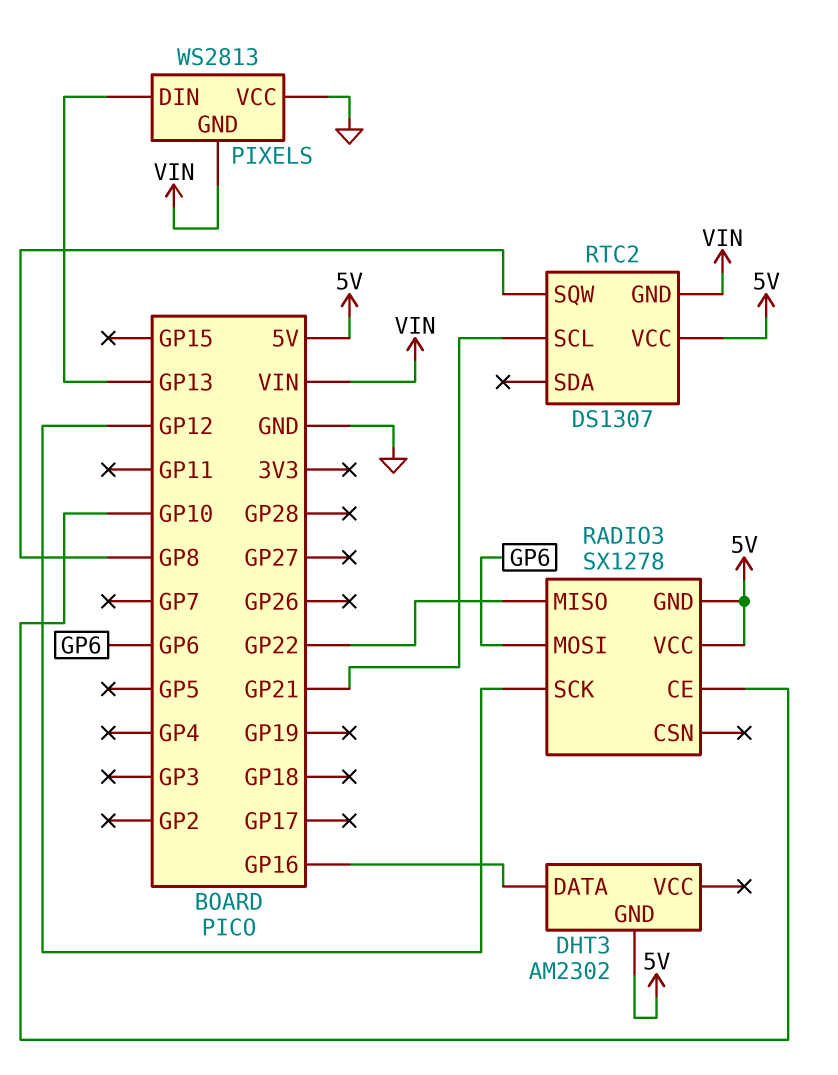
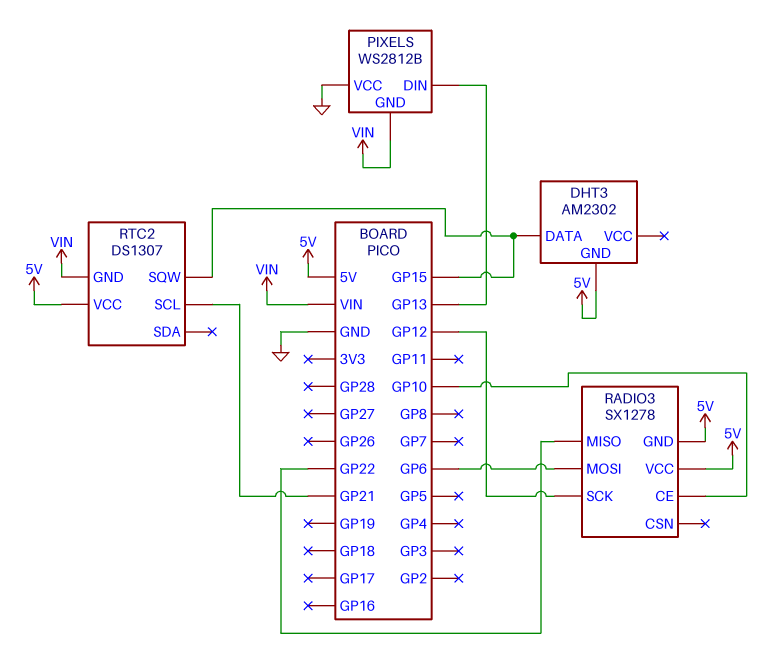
DHT3 pin DATA: GP16 -> GP15
PIXELS: WS2813 -> WS2812B
RTC2 pin SQW: GP8 -> GP15

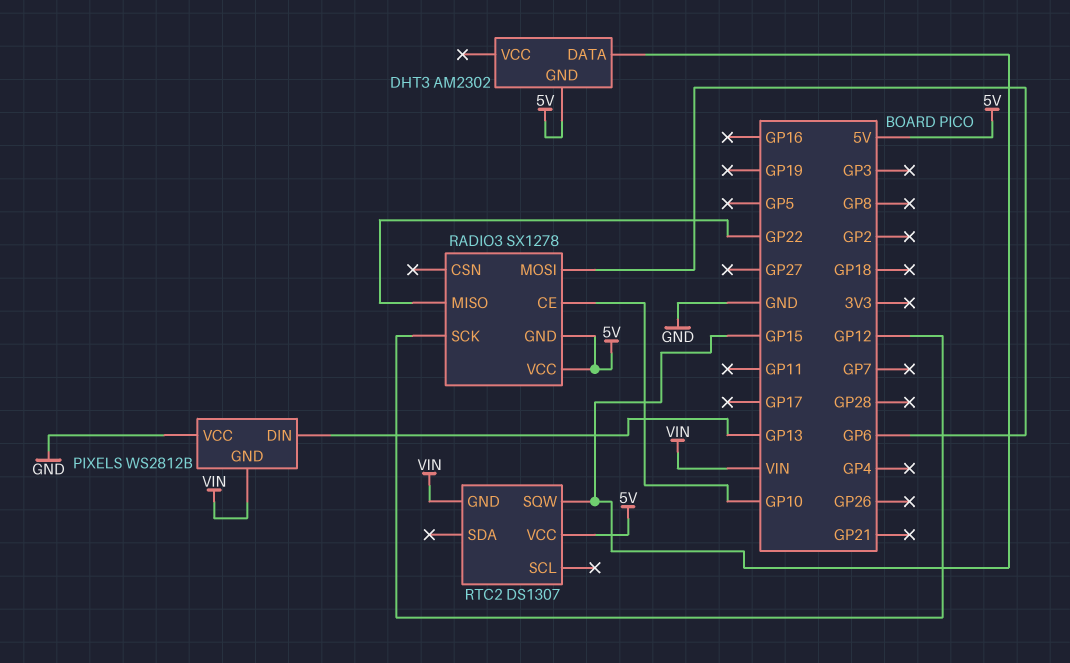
RTC2 pin SCL: GP21 -> none

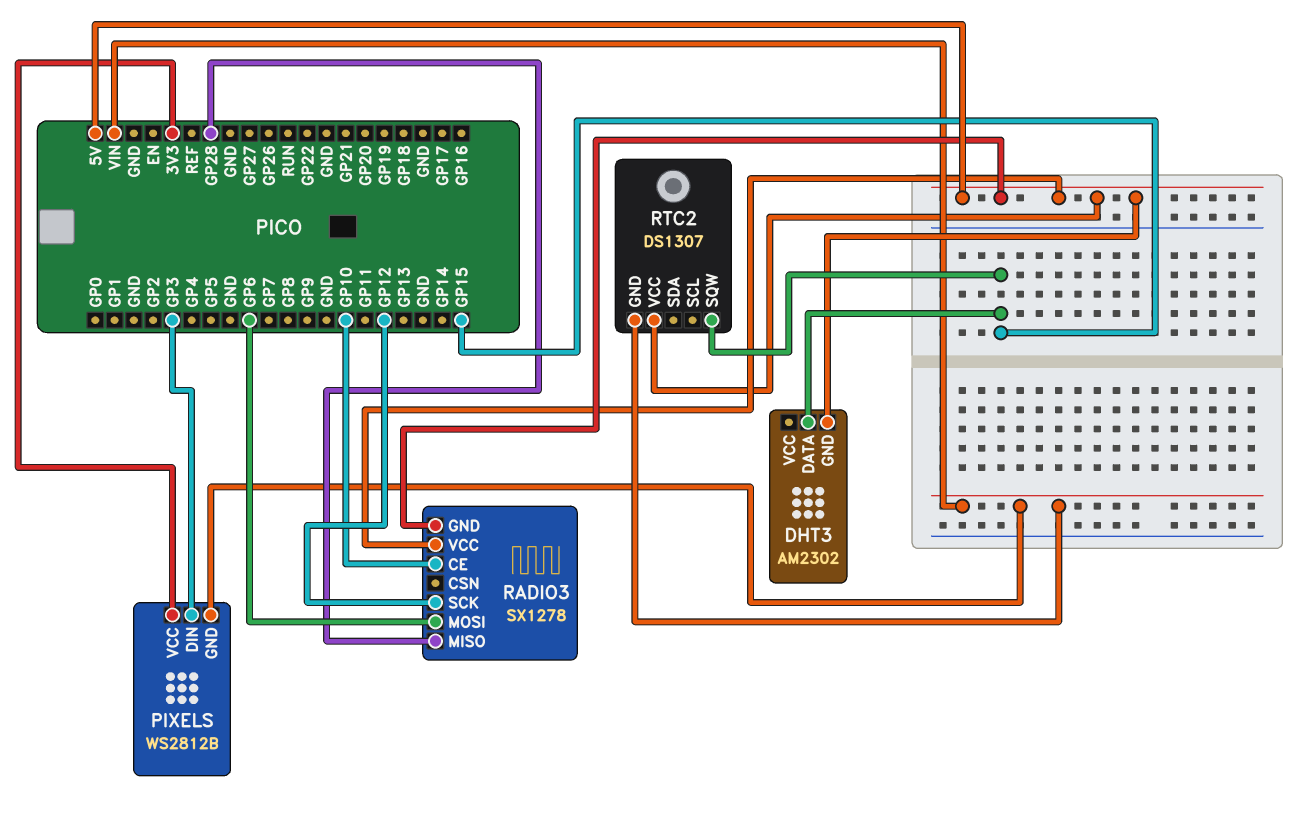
PIXELS pin DIN: GP13 -> GP3
PIXELS pin VCC: GND -> 3V3
RADIO3 pin MISO: GP22 -> GP28

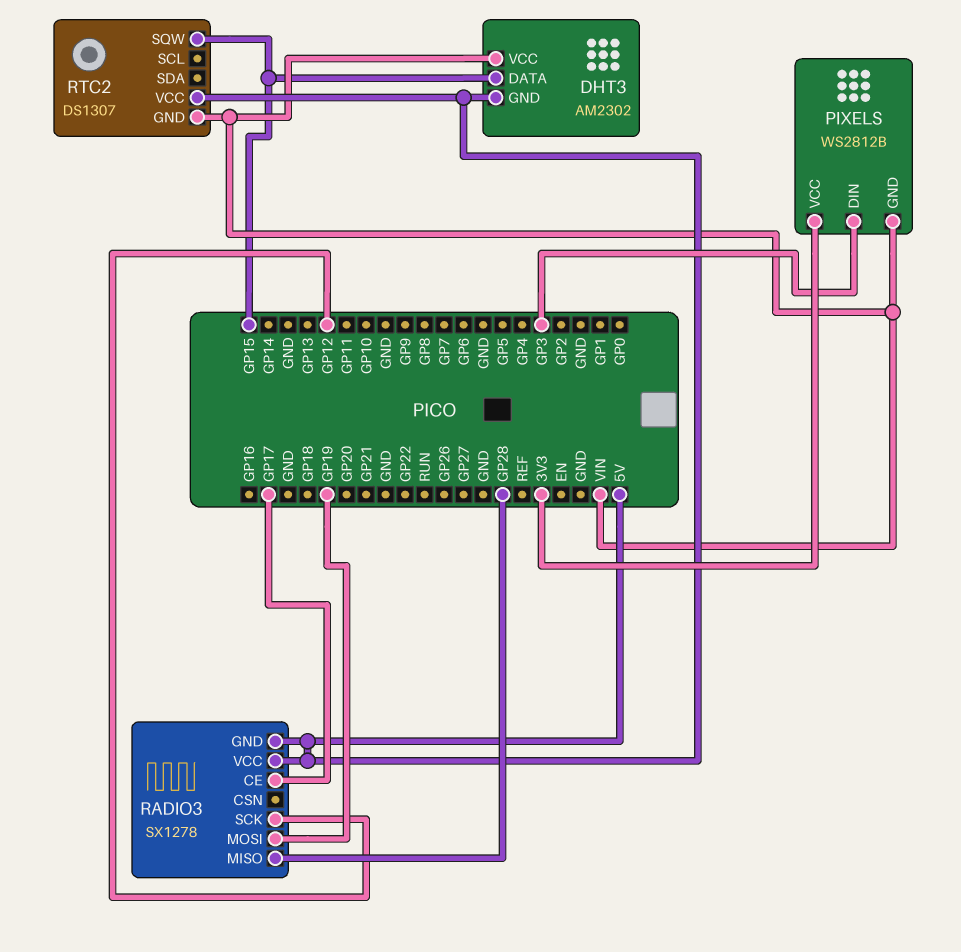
DHT3 pin VCC: none -> VIN
RADIO3 pin CE: GP10 -> GP17
RADIO3 pin MOSI: GP6 -> GP19

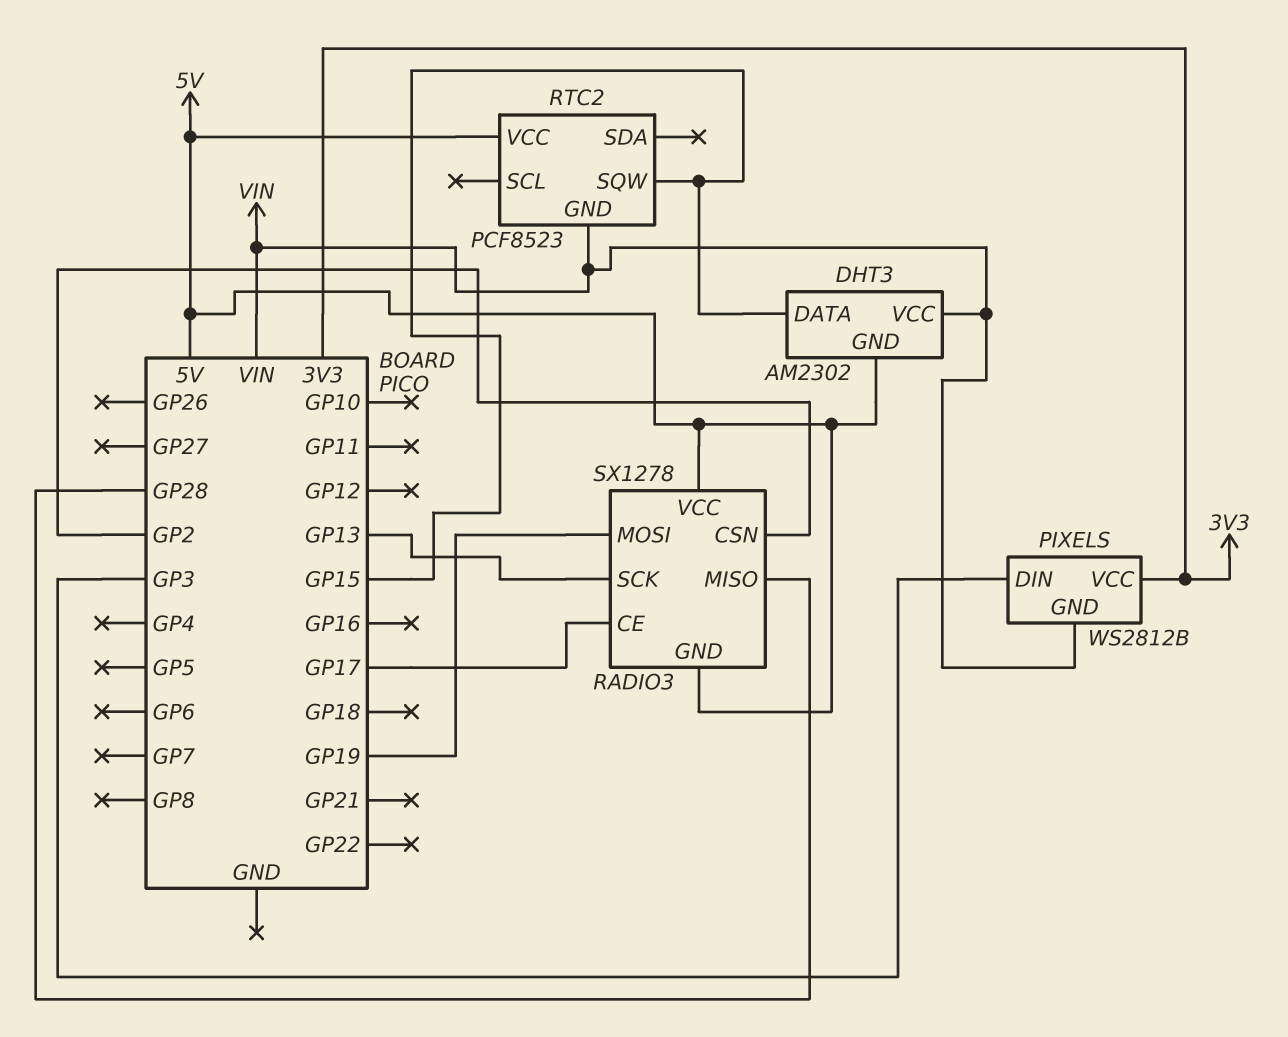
RADIO3 pin CSN: none -> GP2
RADIO3 pin SCK: GP12 -> GP13
RTC2: DS1307 -> PCF8523

